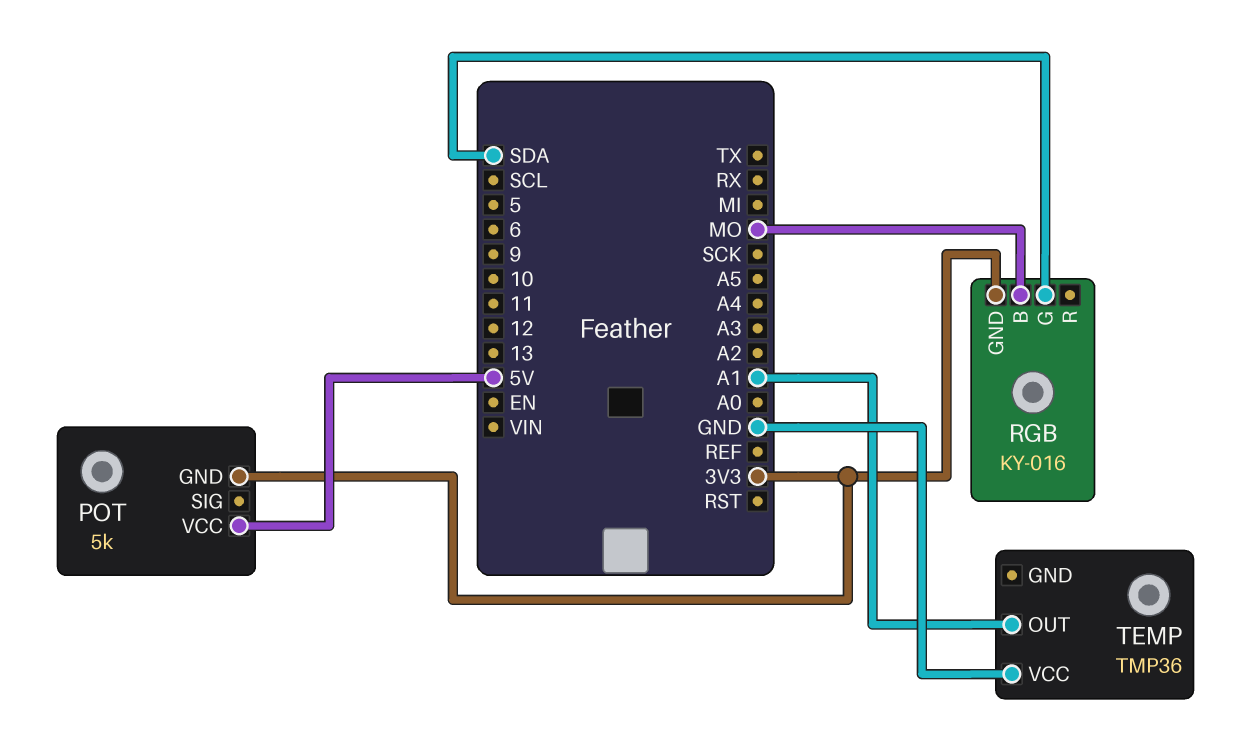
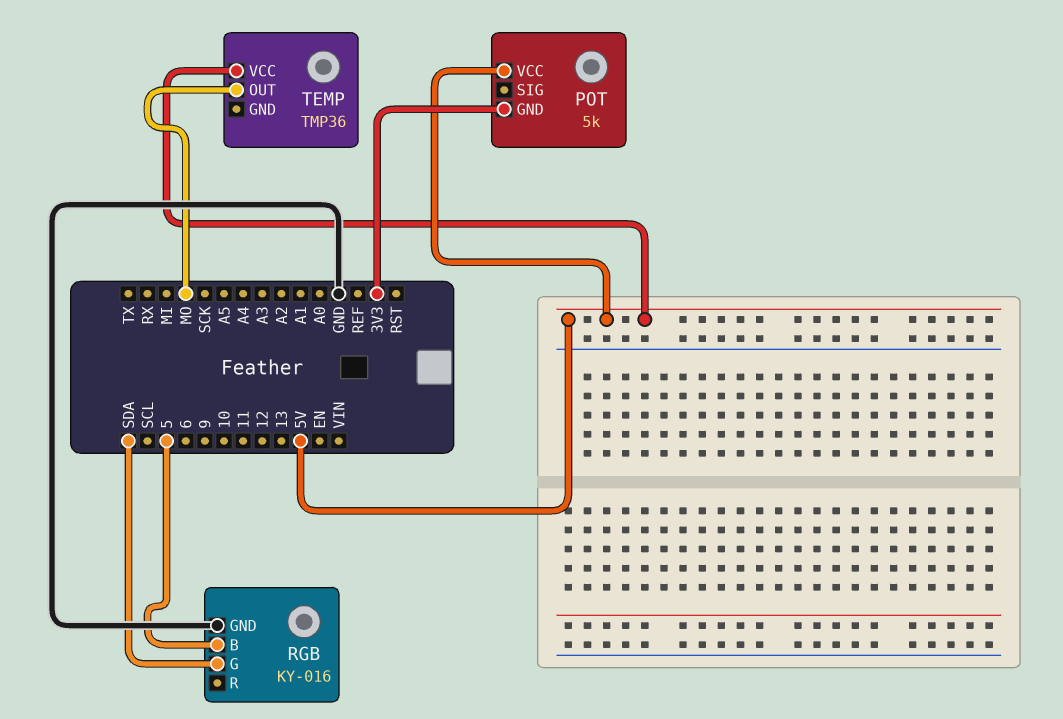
RGB pin B: MO -> 5
RGB pin GND: 3V3 -> GND
TEMP pin OUT: A1 -> MO
TEMP pin VCC: GND -> 5V

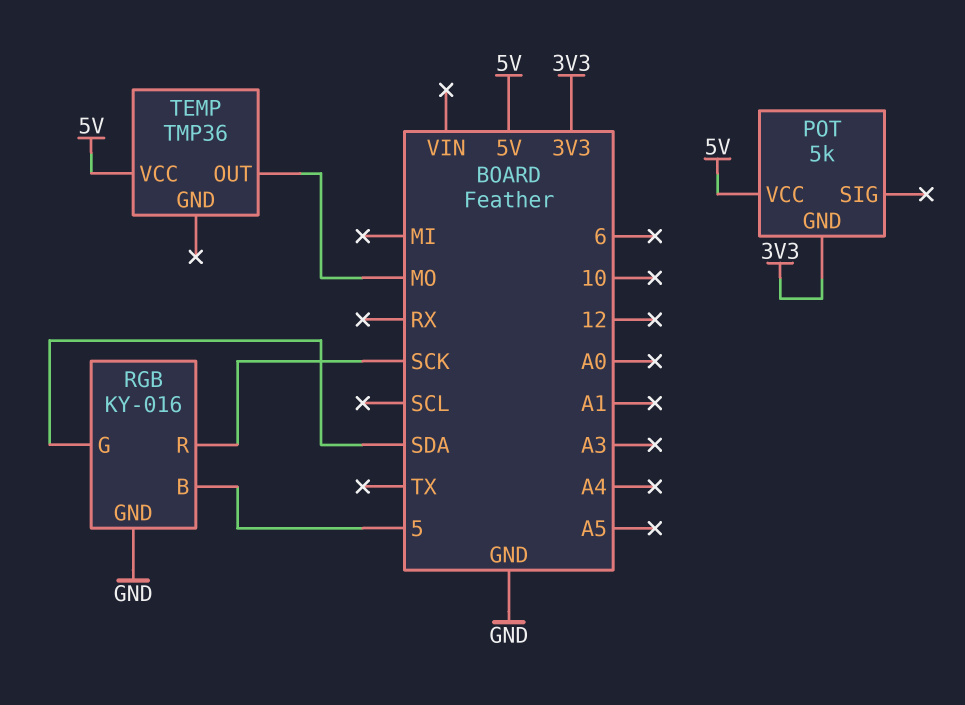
RGB pin R: none -> SCK

